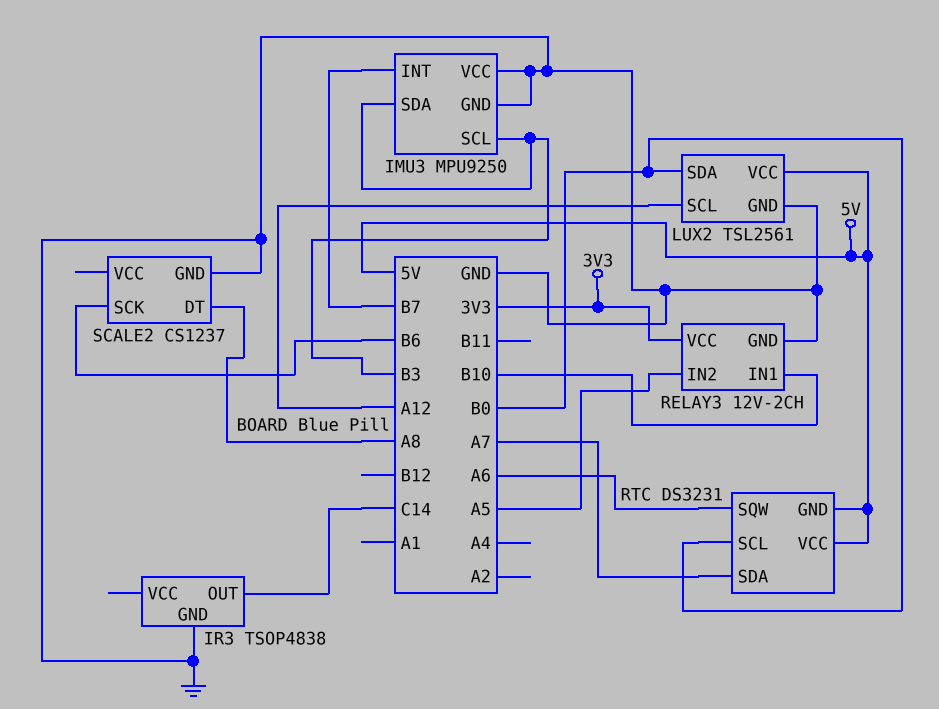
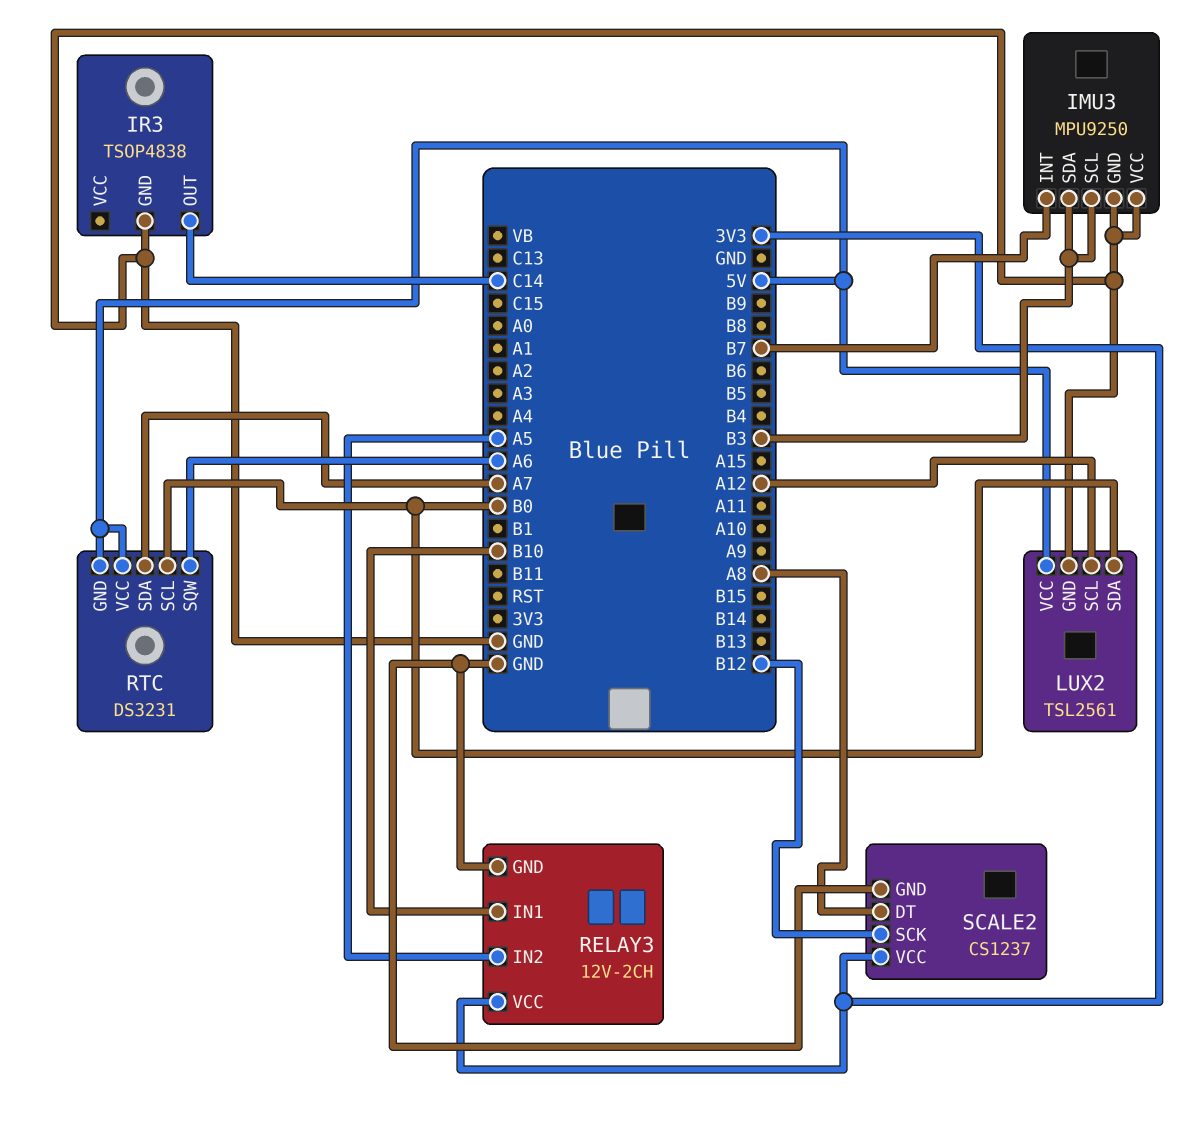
SCALE2 pin SCK: B6 -> B12
SCALE2 pin VCC: none -> 3V3

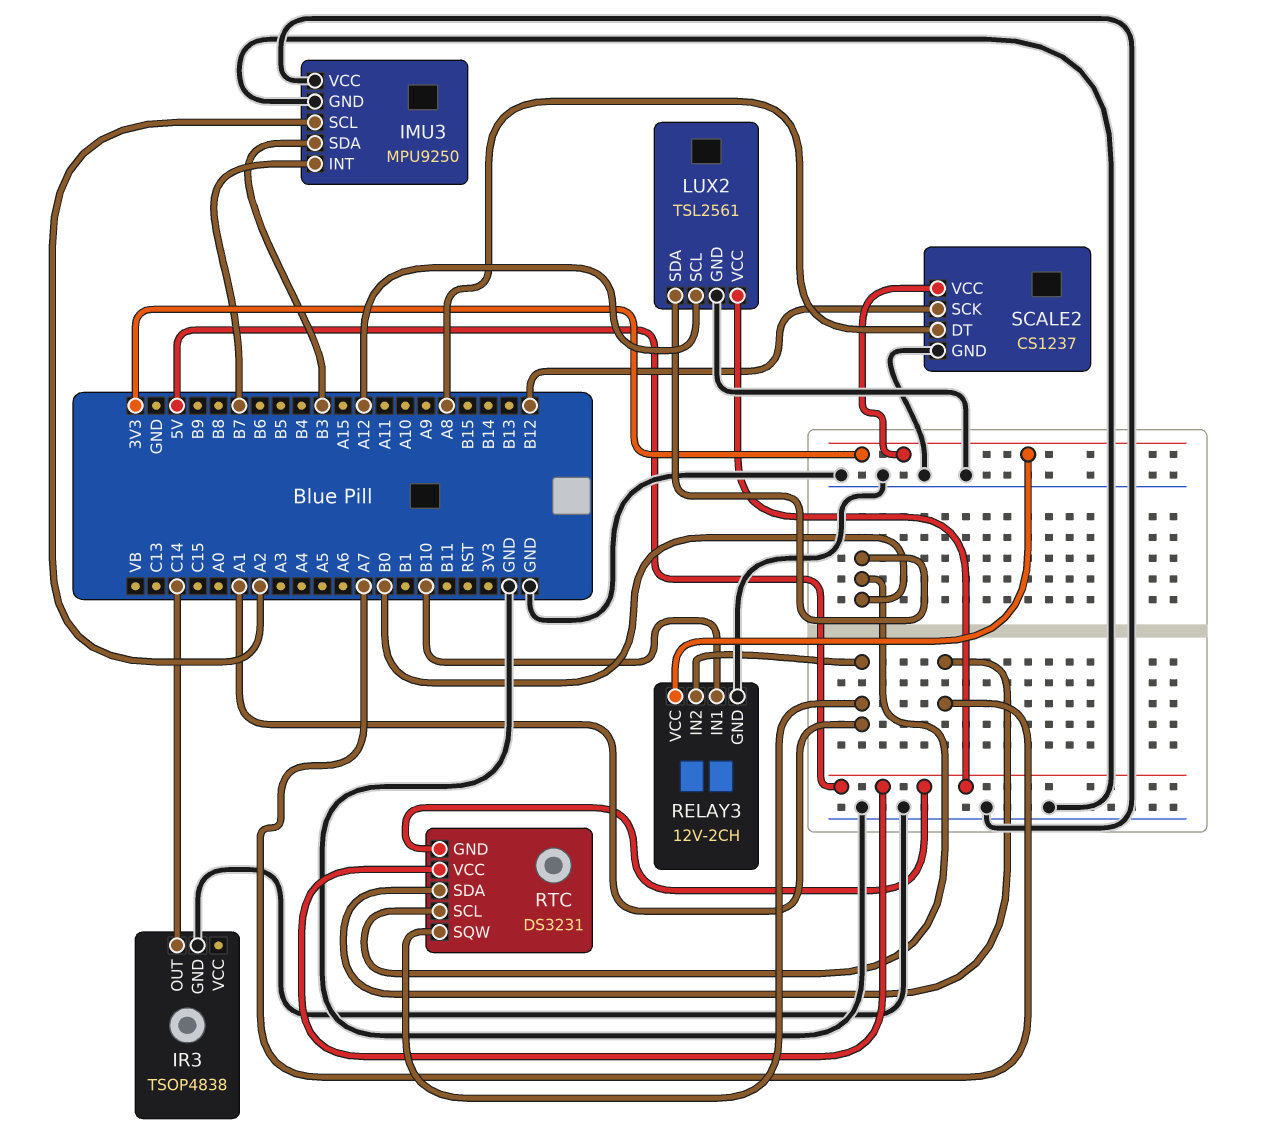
IMU3 pin SCL: B3 -> A2
RELAY3 pin IN2: A5 -> A1
RTC pin SQW: A6 -> A1

